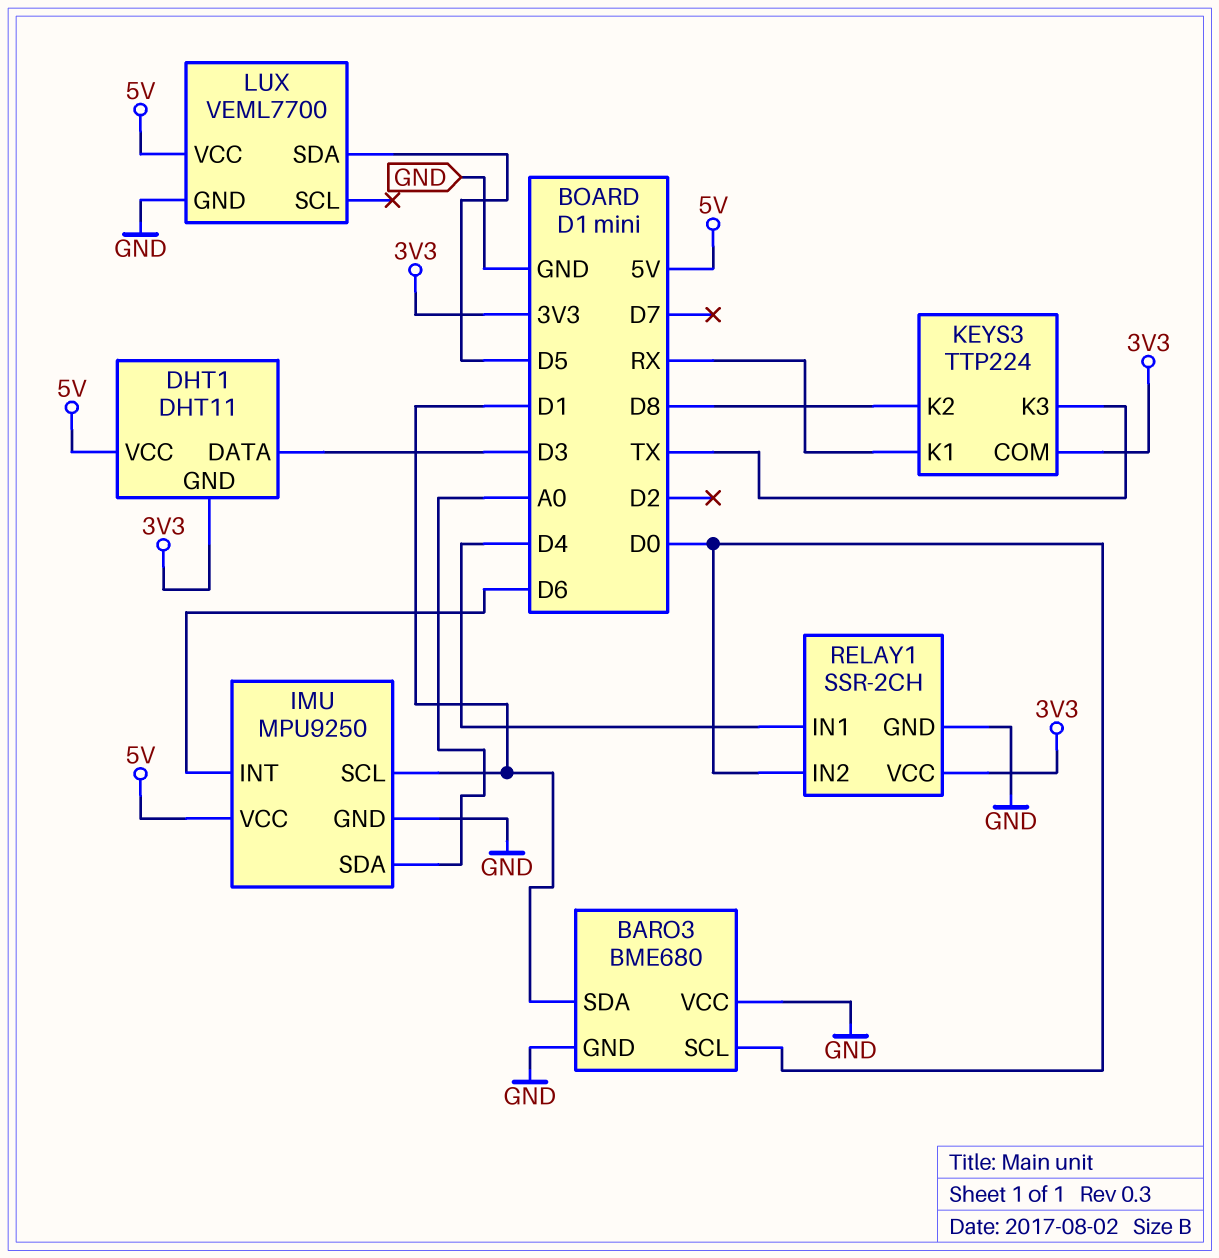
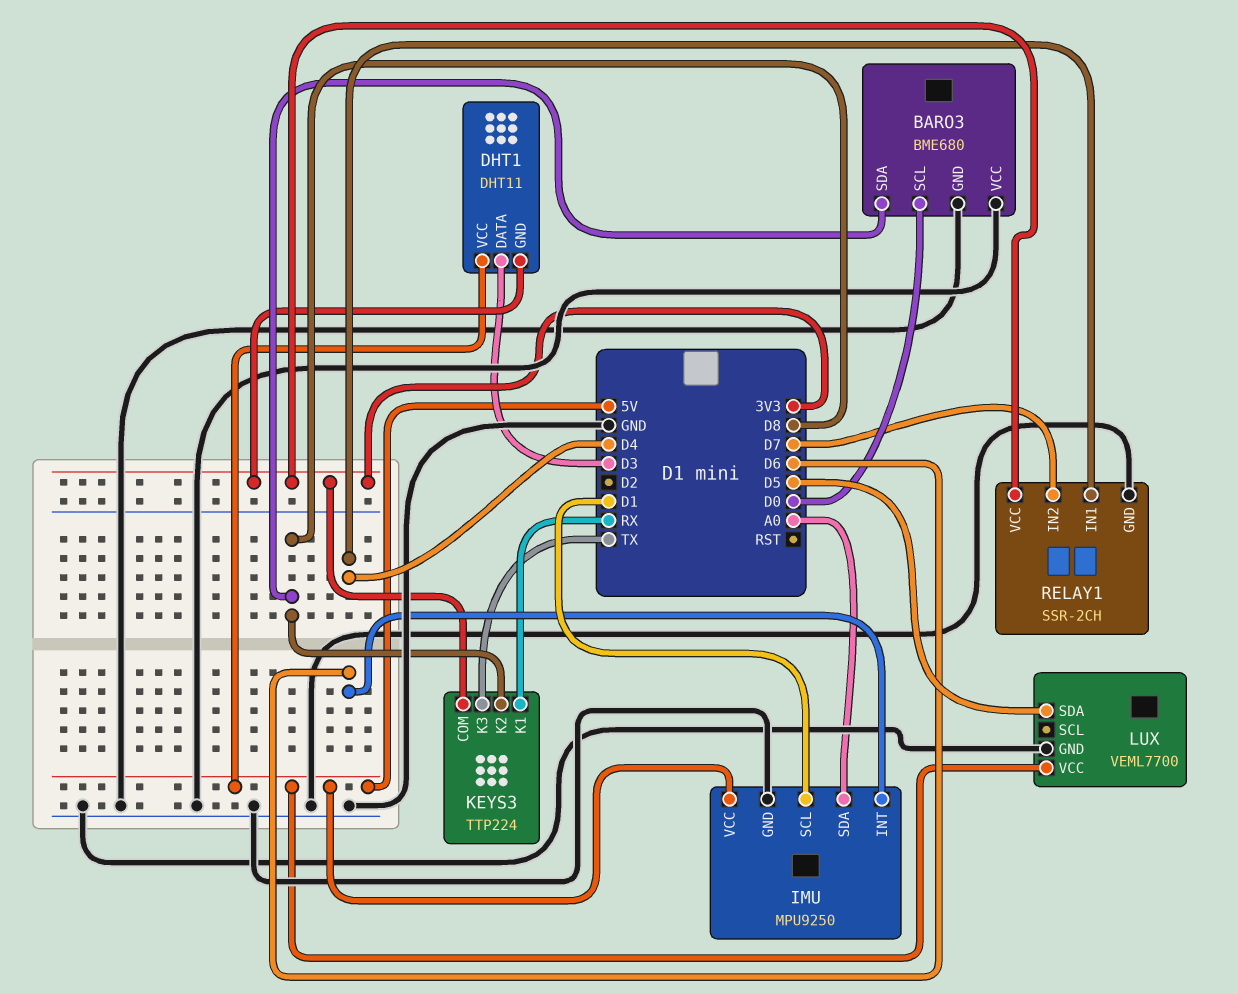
BARO3 pin SDA: D1 -> D8
RELAY1 pin IN2: D0 -> D7

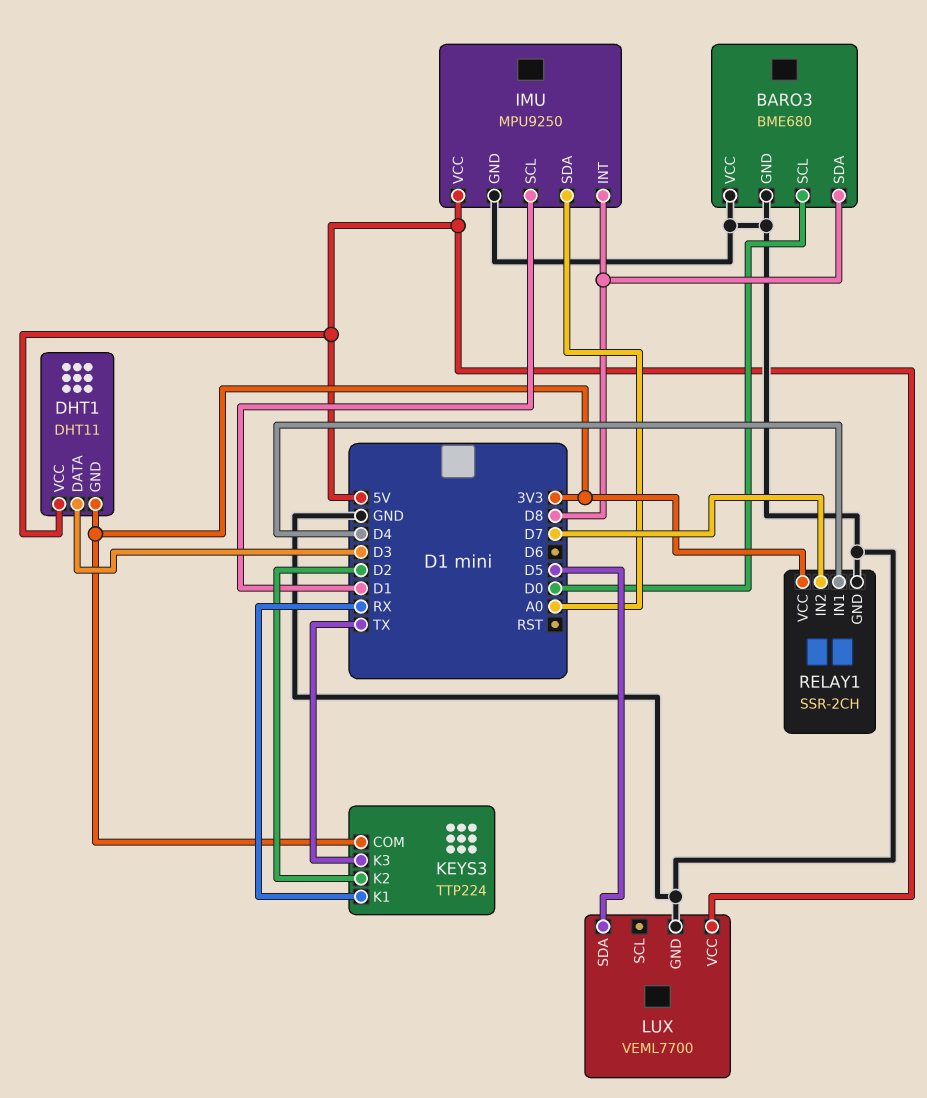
IMU pin INT: D6 -> D8
KEYS3 pin K2: D8 -> D2

